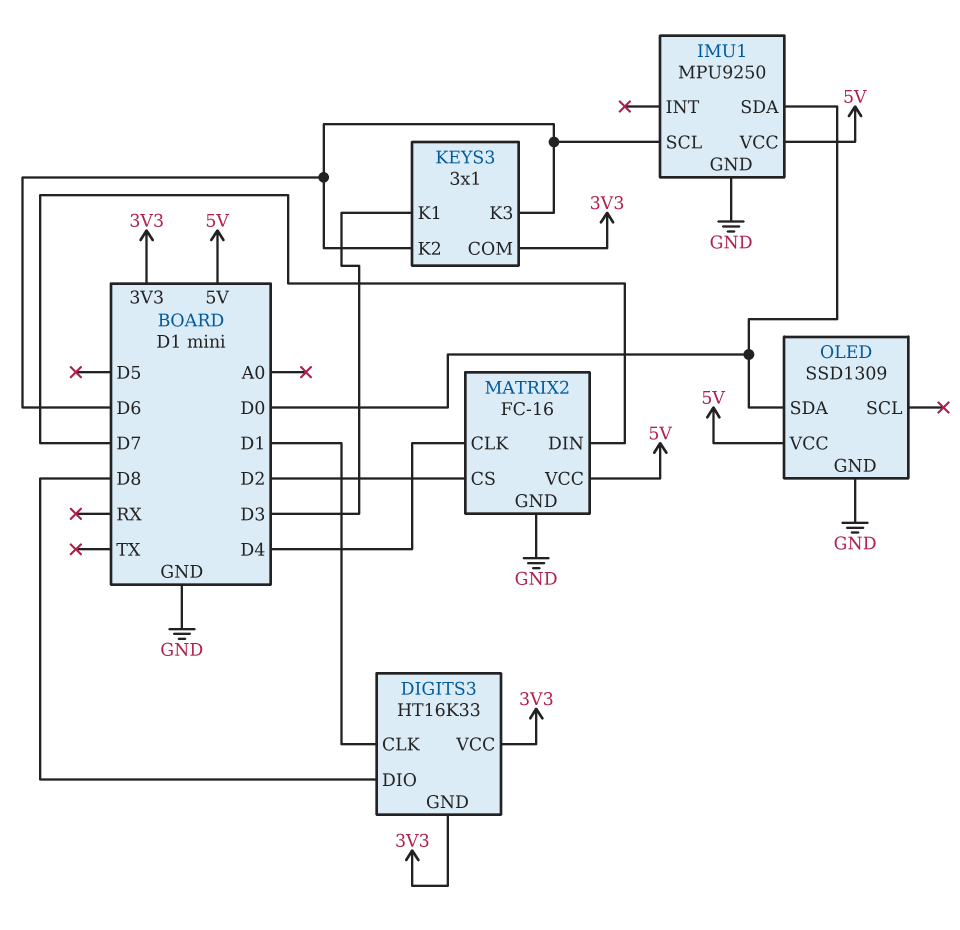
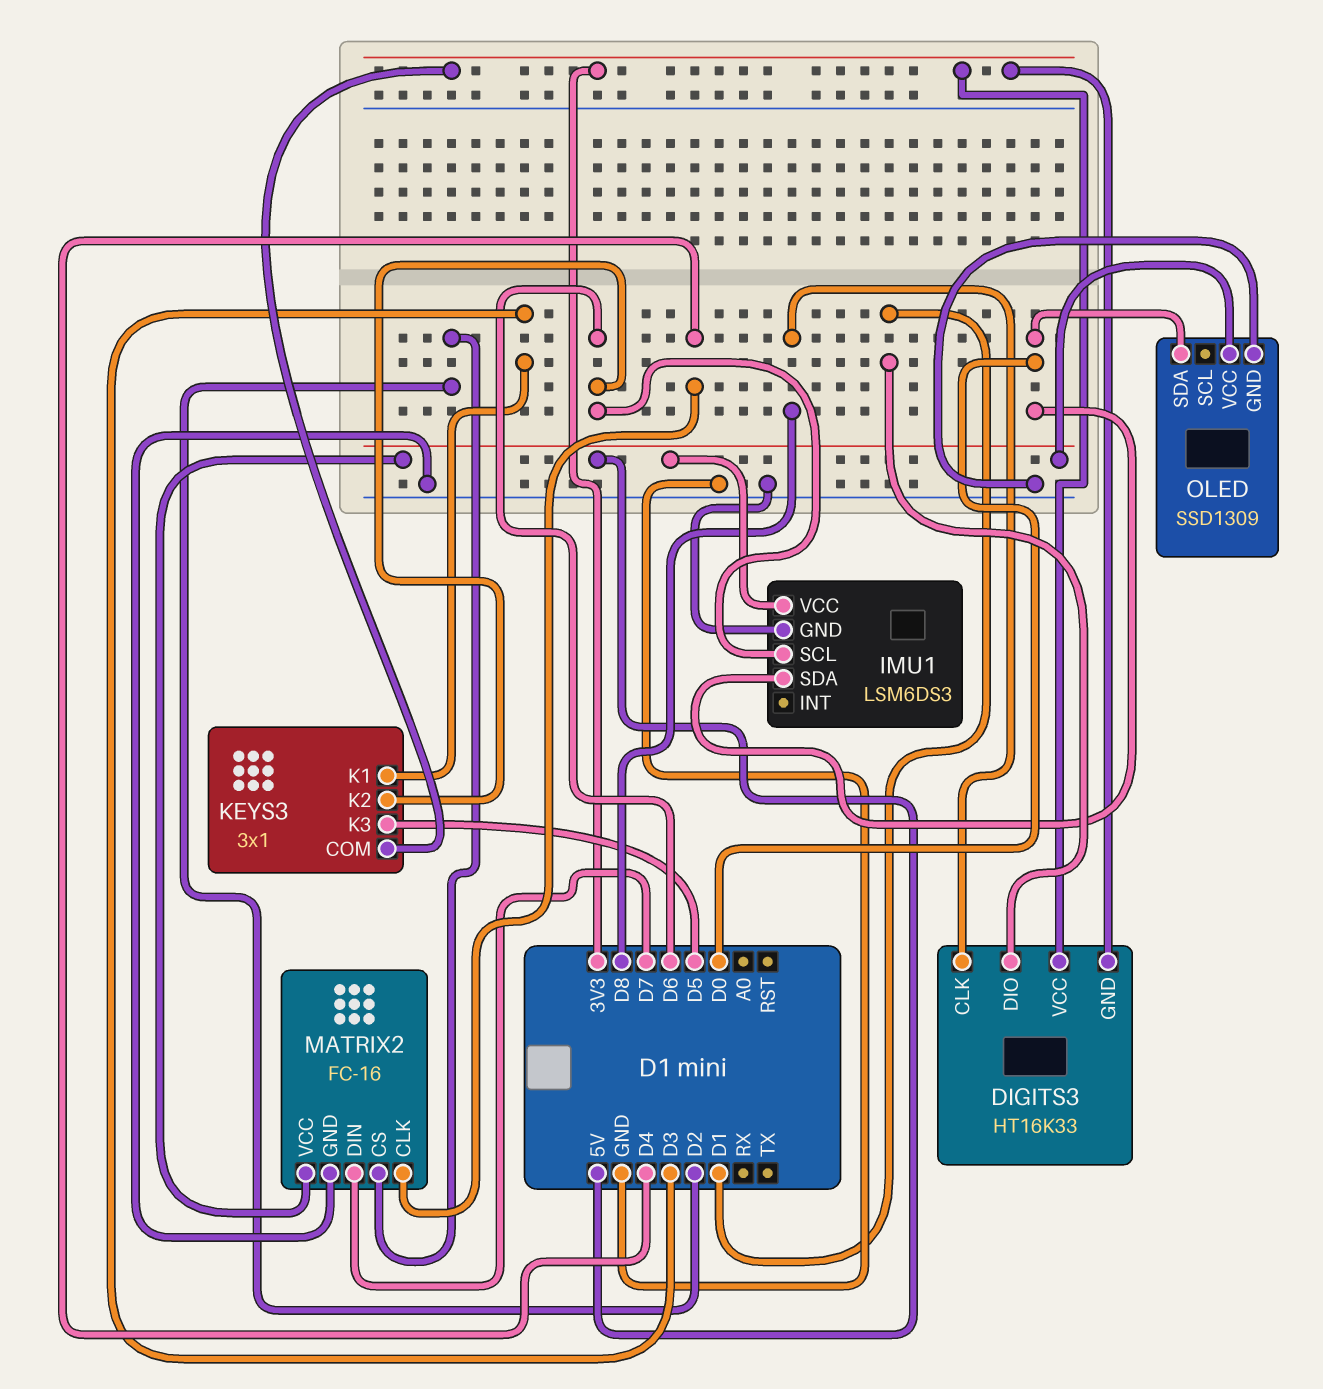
DIGITS3 pin CLK: D1 -> D8
DIGITS3 pin DIO: D8 -> D1
IMU1: MPU9250 -> LSM6DS3
KEYS3 pin K3: D6 -> D5

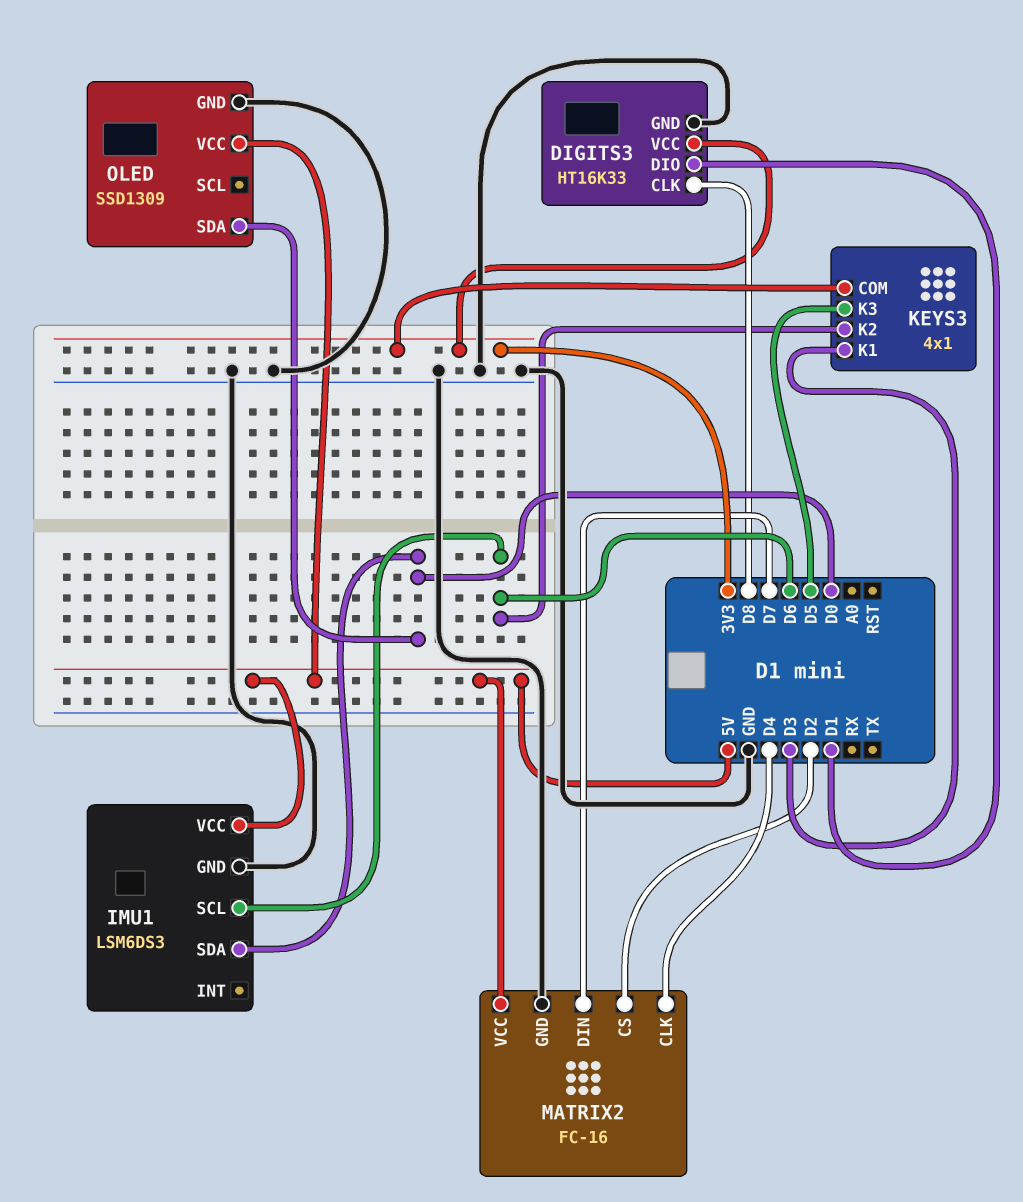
DIGITS3 pin GND: 3V3 -> GND
KEYS3: 3x1 -> 4x1

